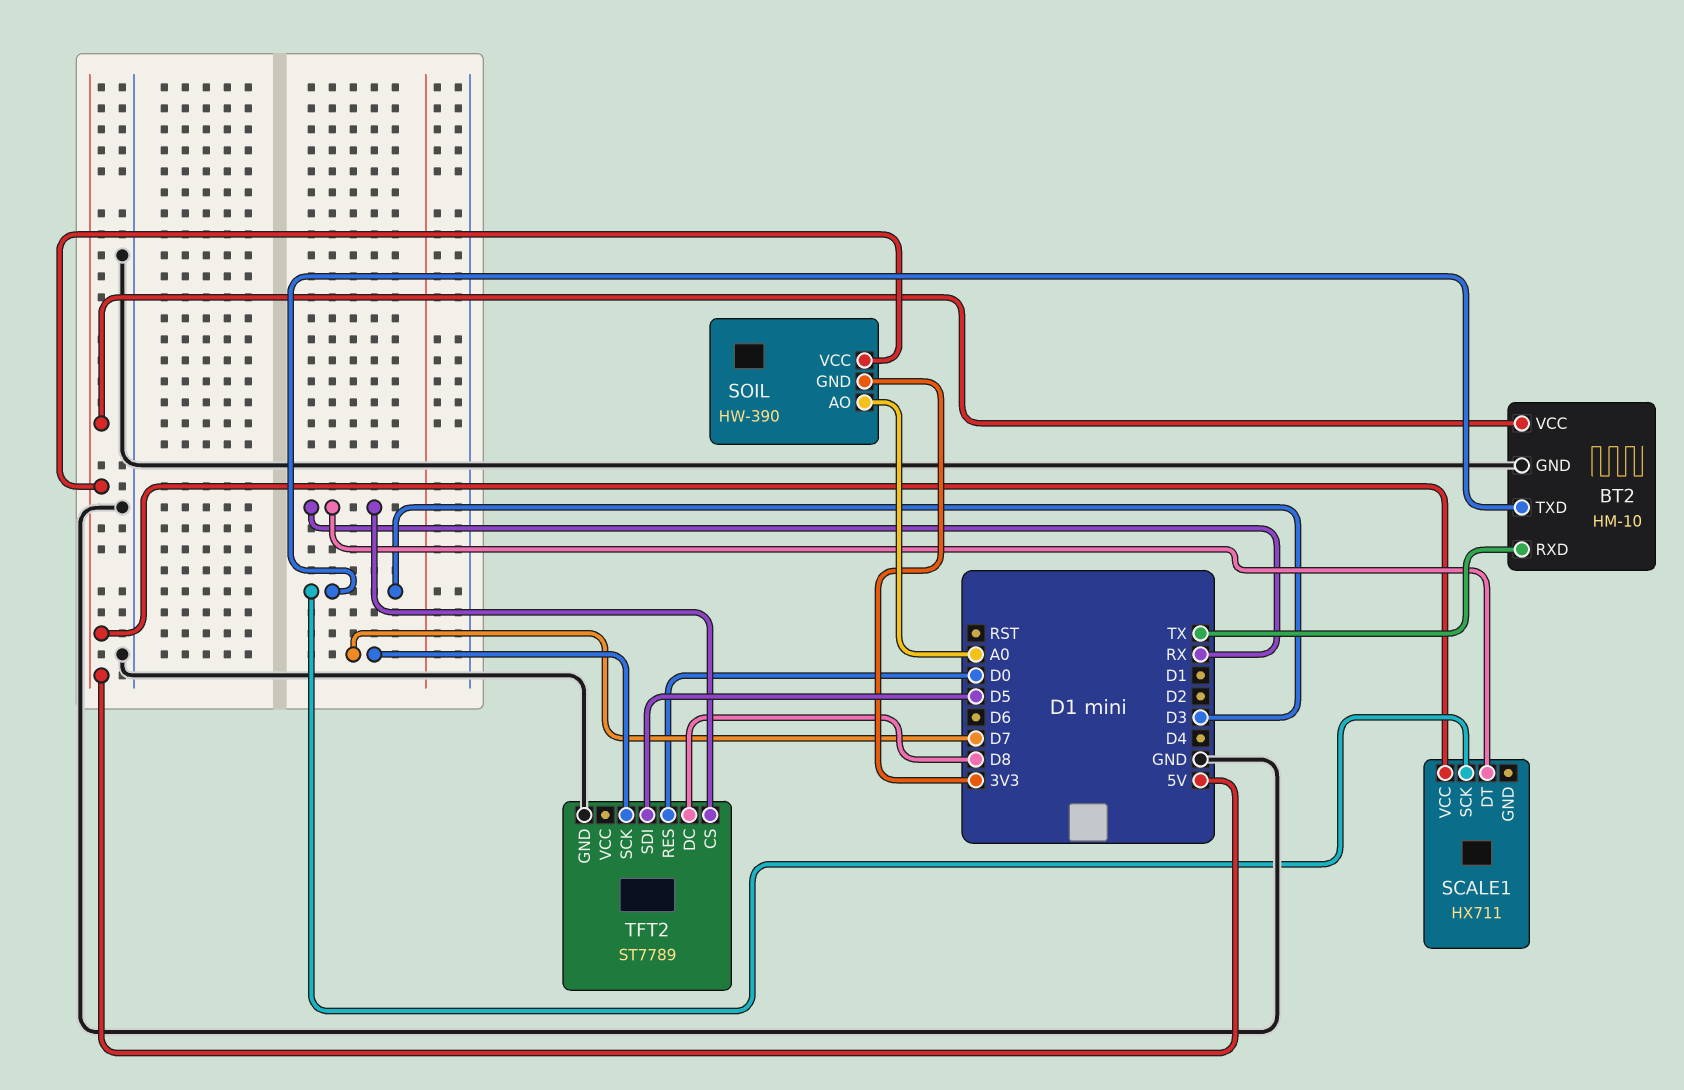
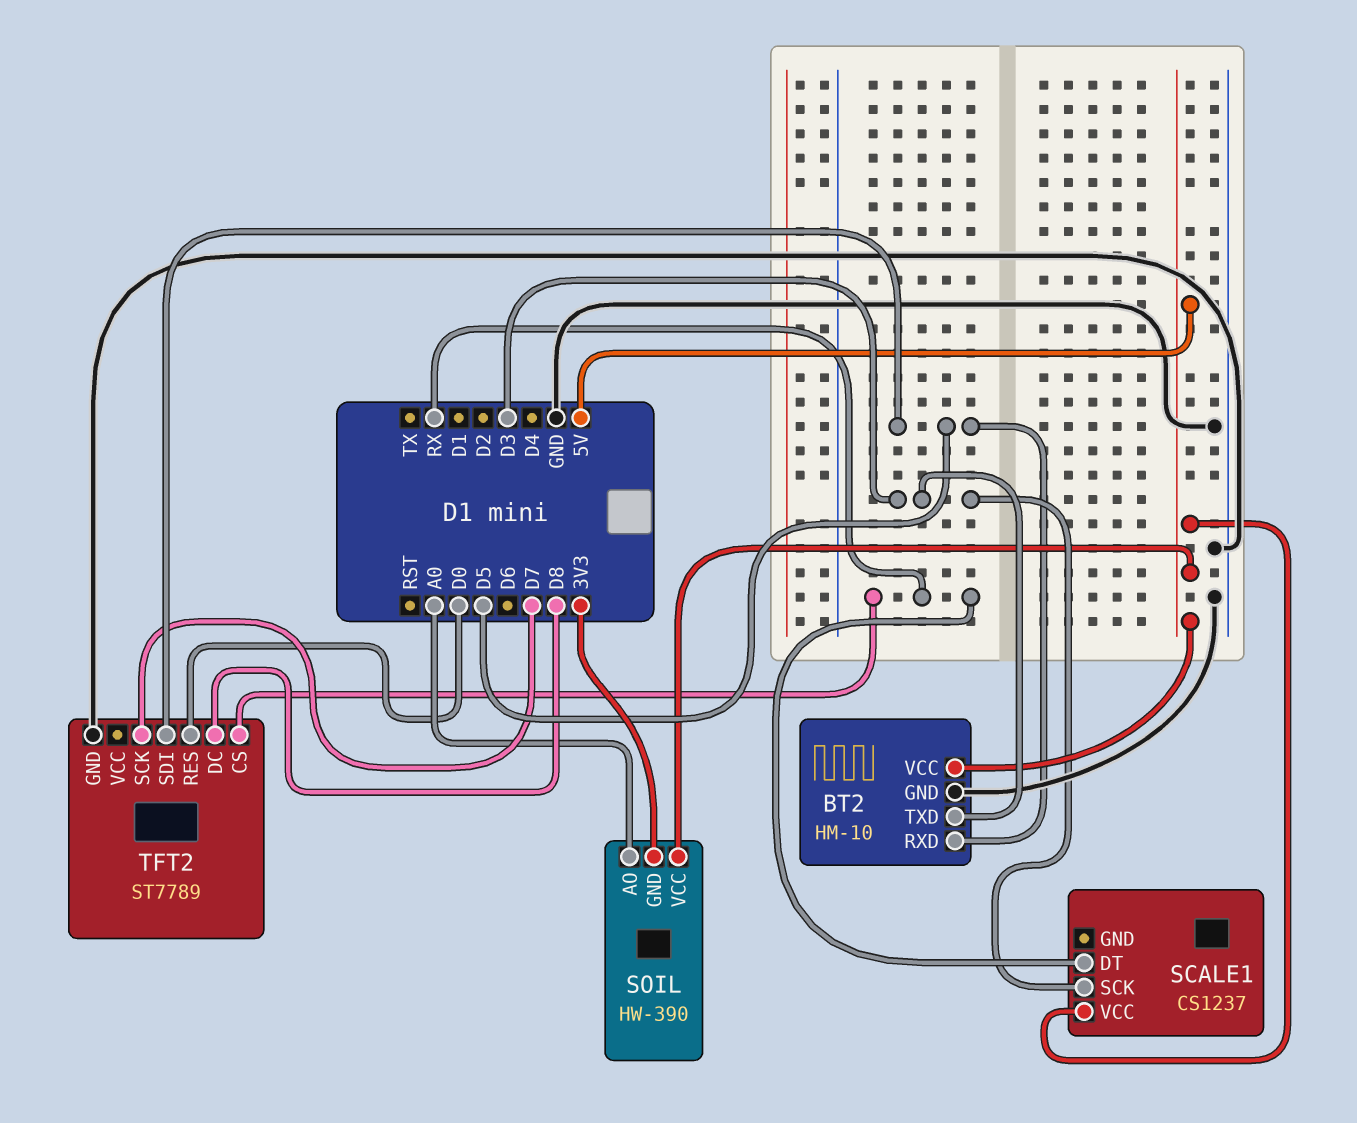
BT2 pin RXD: TX -> D5
SCALE1: HX711 -> CS1237

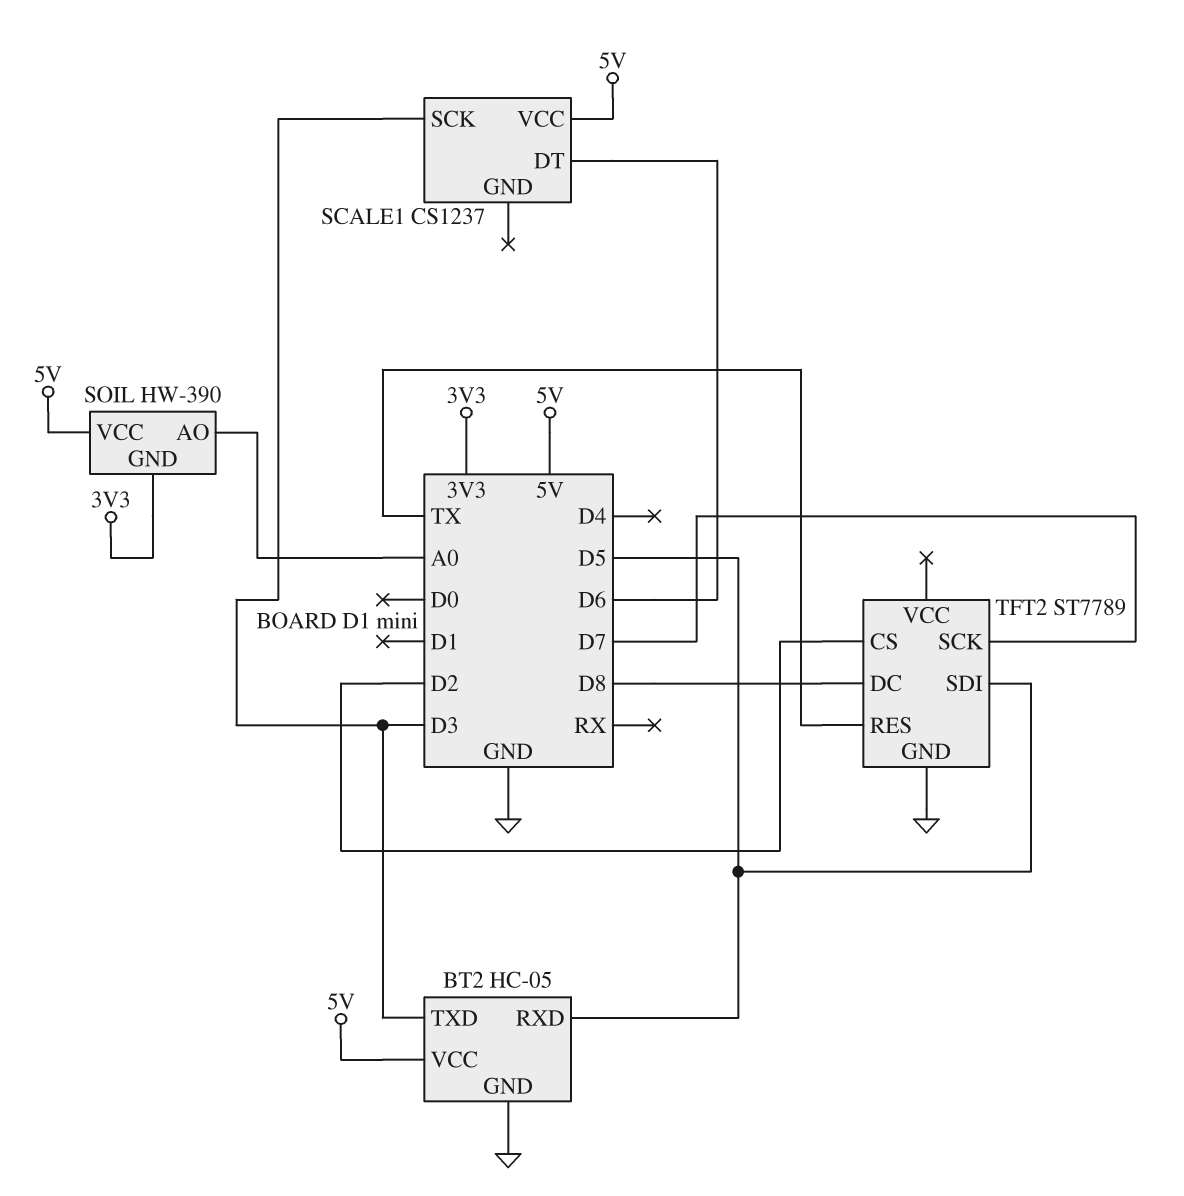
BT2: HM-10 -> HC-05
SCALE1 pin DT: RX -> D6
TFT2 pin CS: RX -> D2
TFT2 pin RES: D0 -> TX

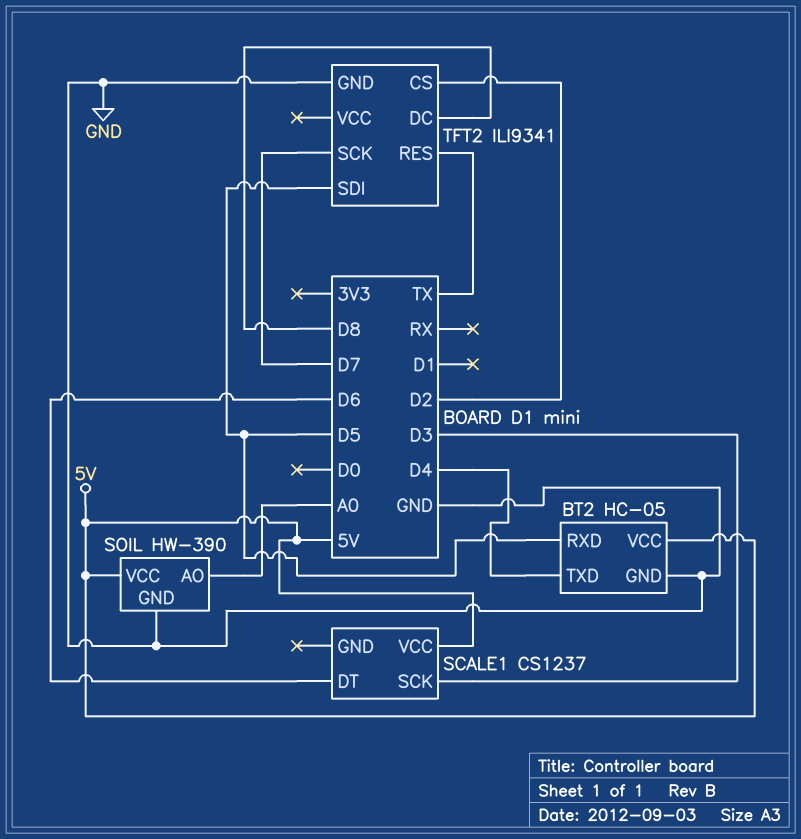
BT2 pin TXD: D3 -> D4
SOIL pin GND: 3V3 -> GND
TFT2: ST7789 -> ILI9341

